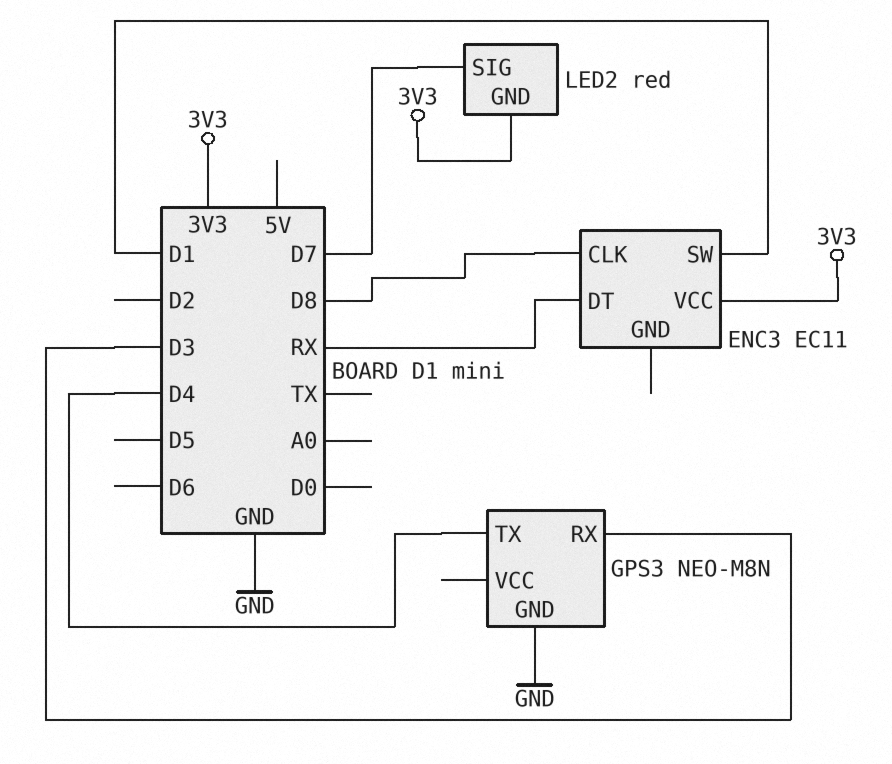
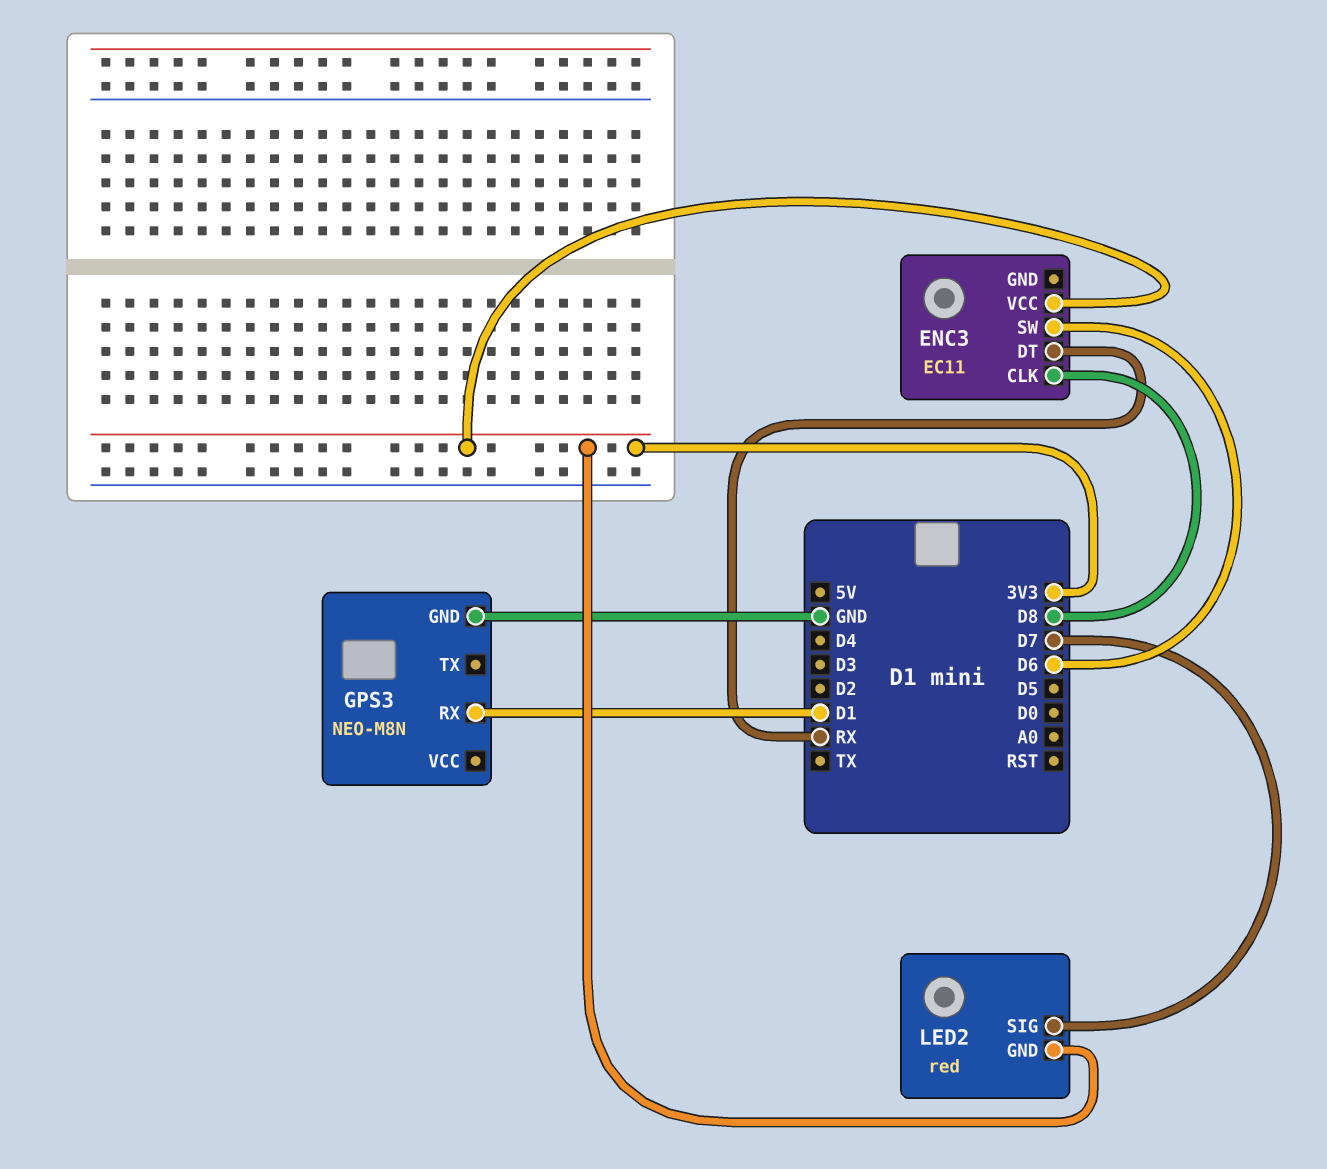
ENC3 pin SW: D1 -> D6
GPS3 pin RX: D3 -> D1
GPS3 pin TX: D4 -> none

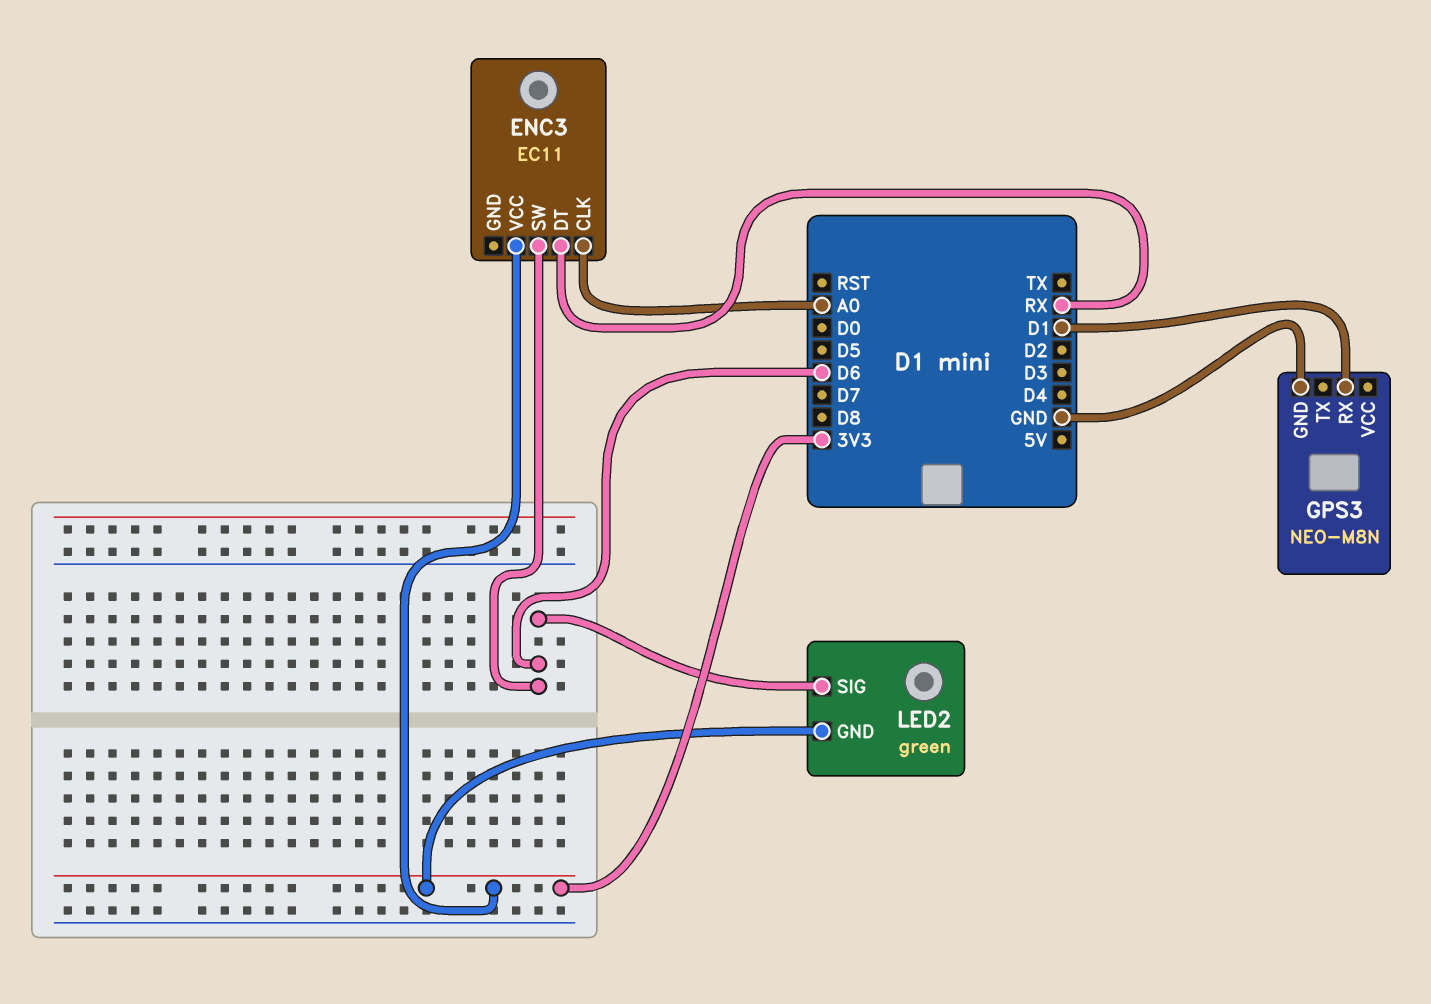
ENC3 pin CLK: D8 -> A0
LED2: red -> green
LED2 pin SIG: D7 -> D6

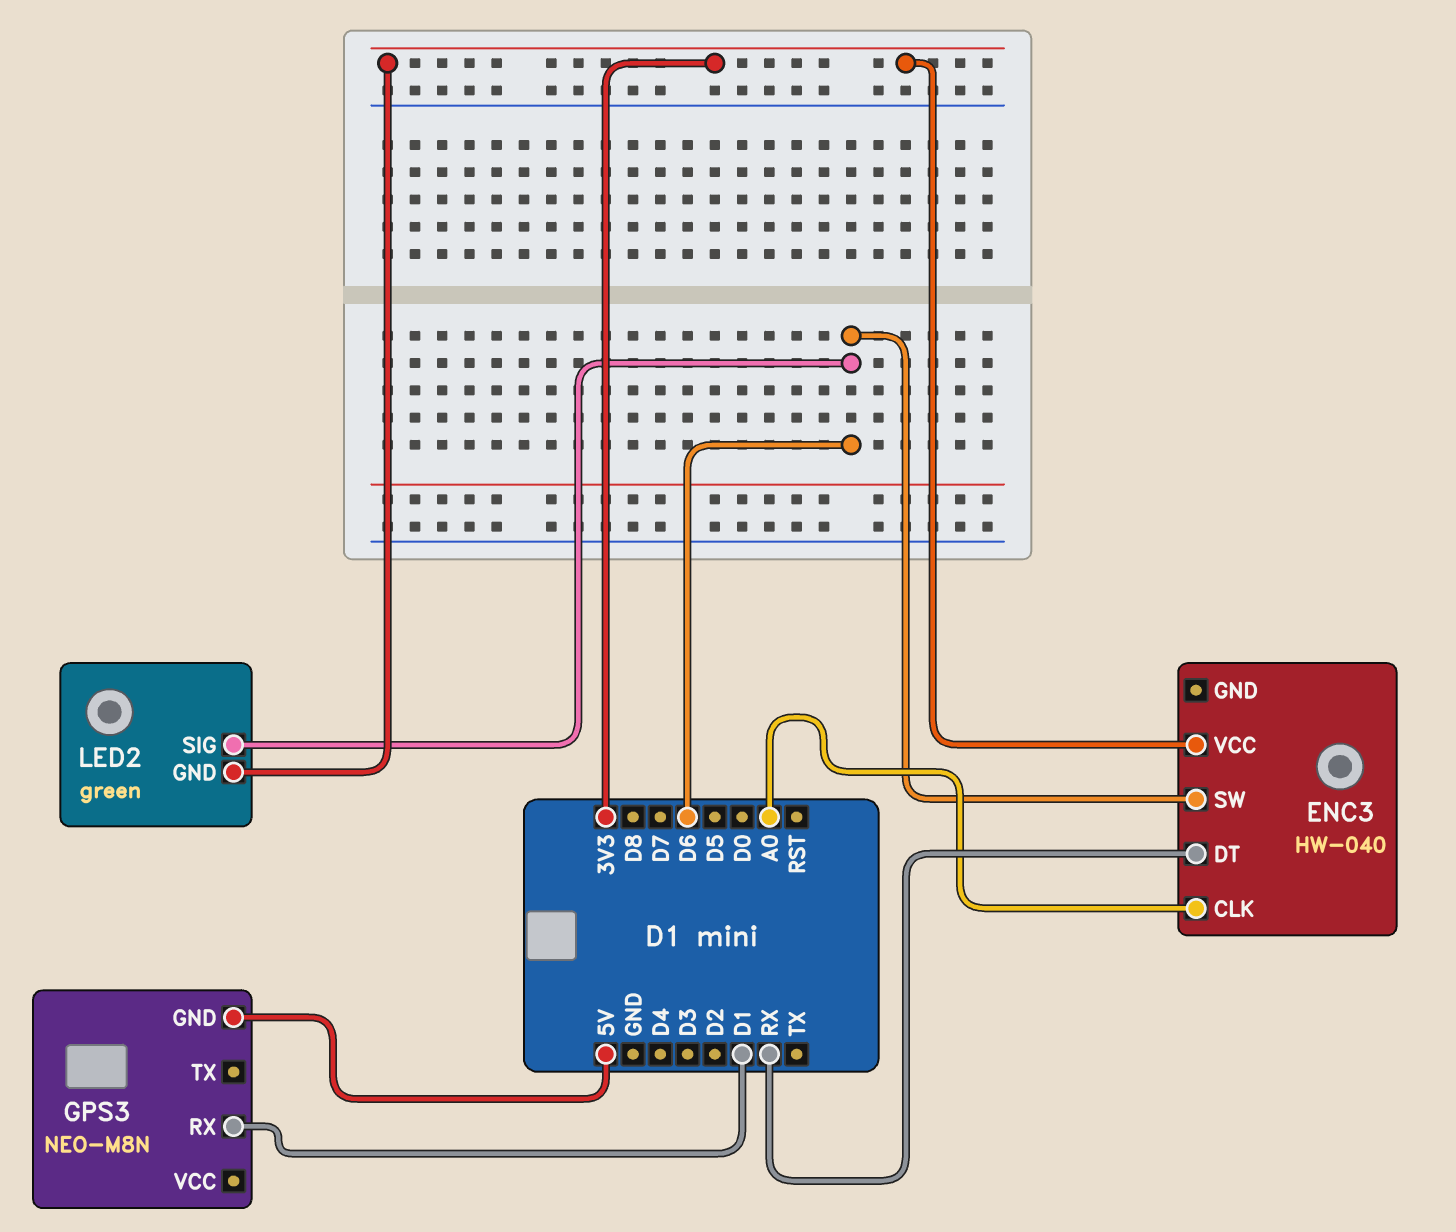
ENC3: EC11 -> HW-040
GPS3 pin GND: GND -> 5V

